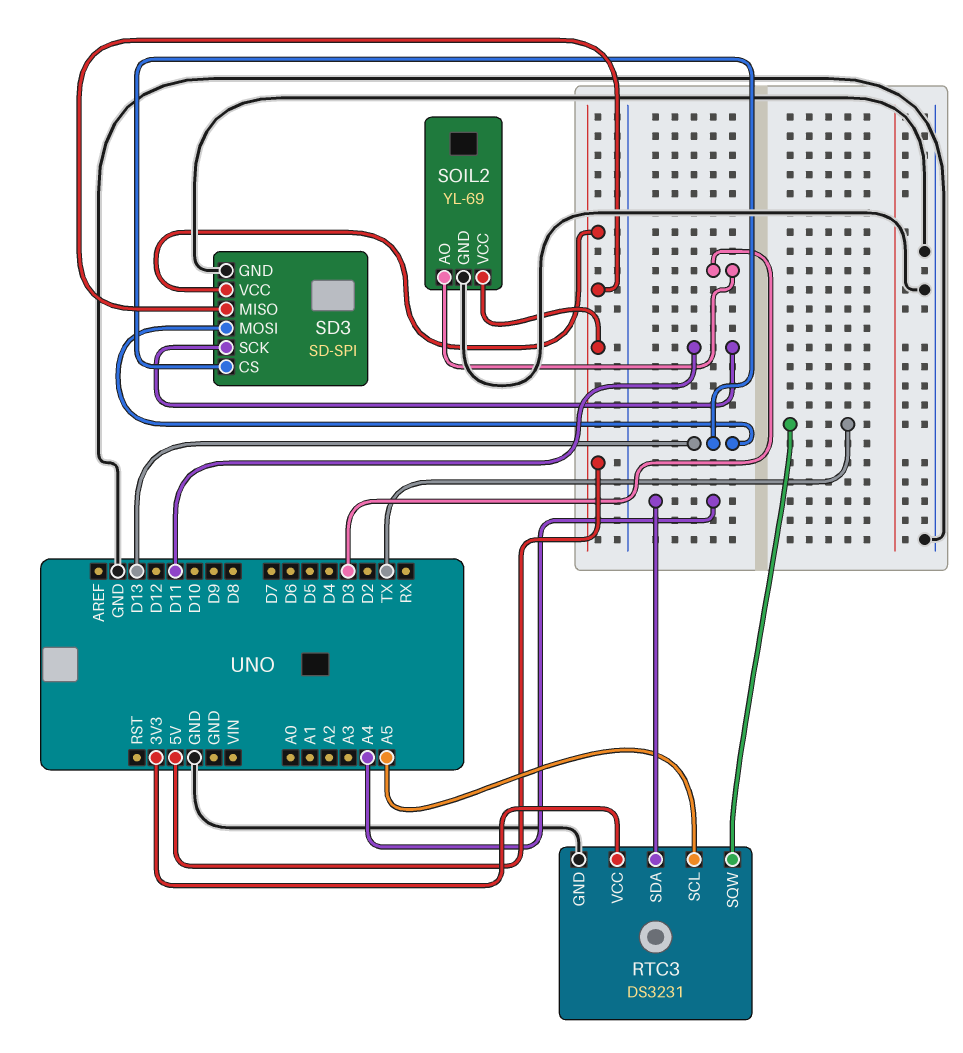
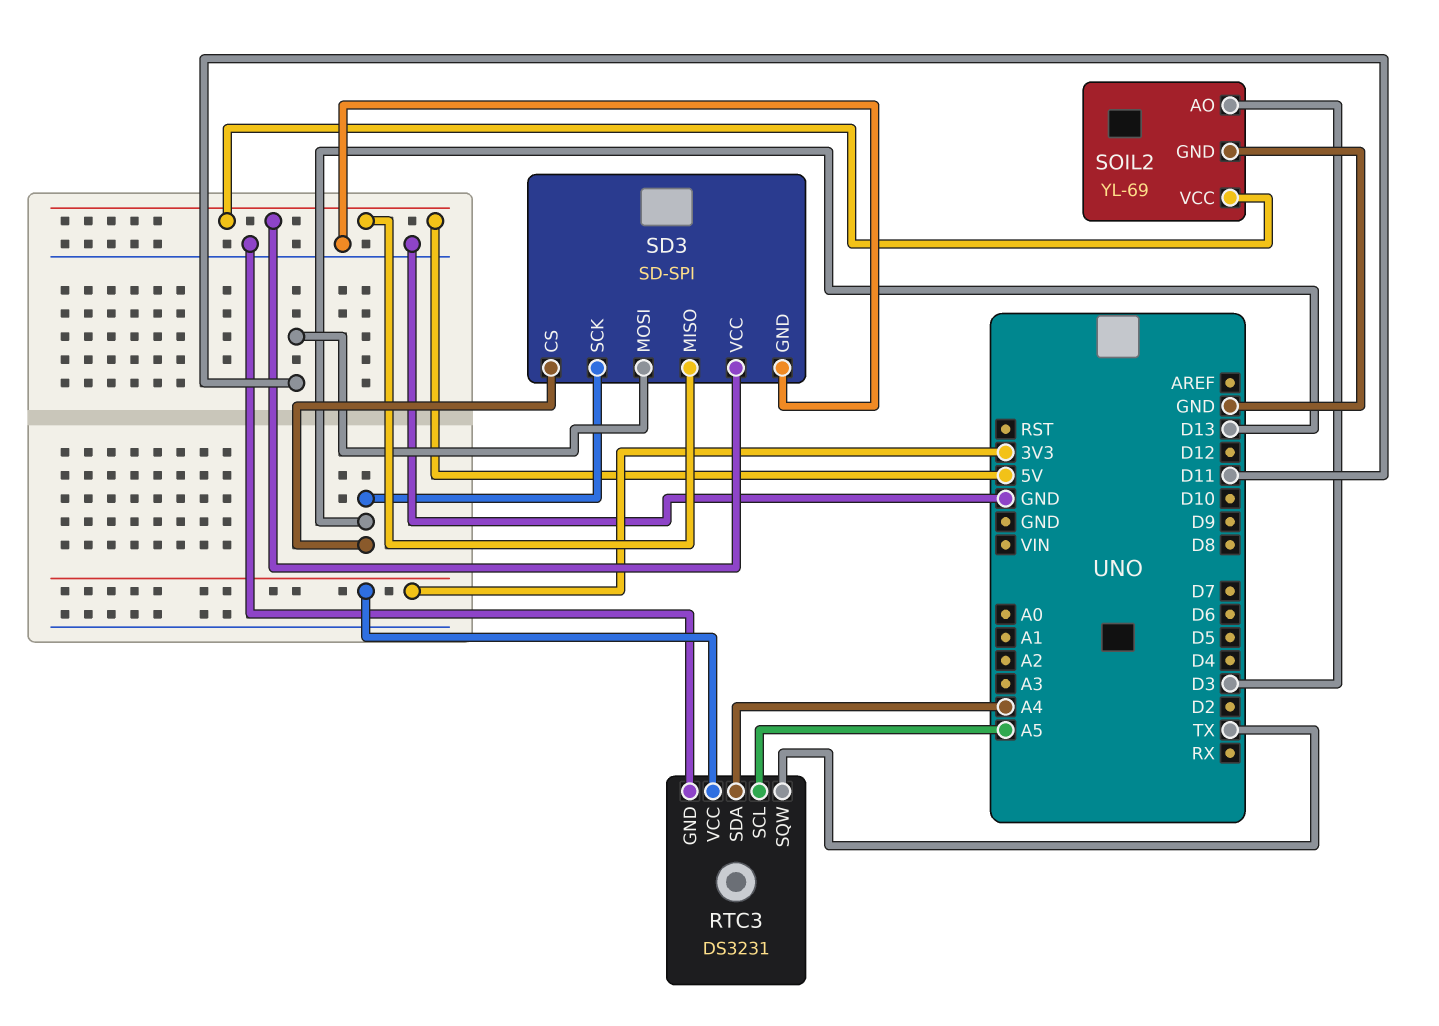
SD3 pin MOSI: D13 -> D11
SD3 pin SCK: D11 -> D13

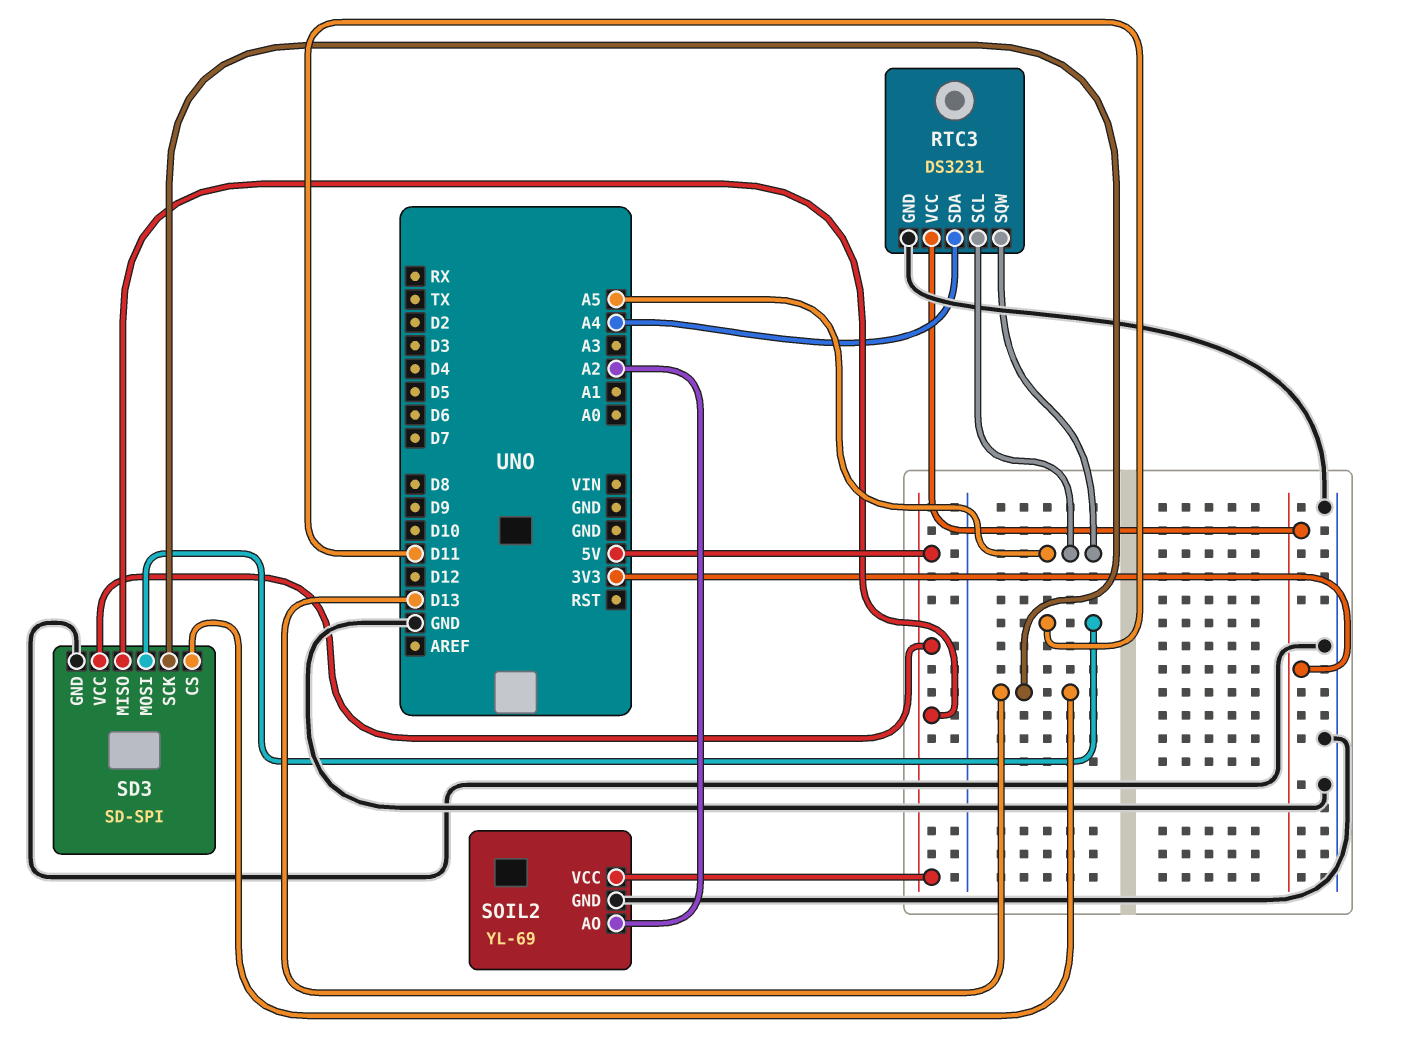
RTC3 pin SQW: TX -> A5
SOIL2 pin AO: D3 -> A2

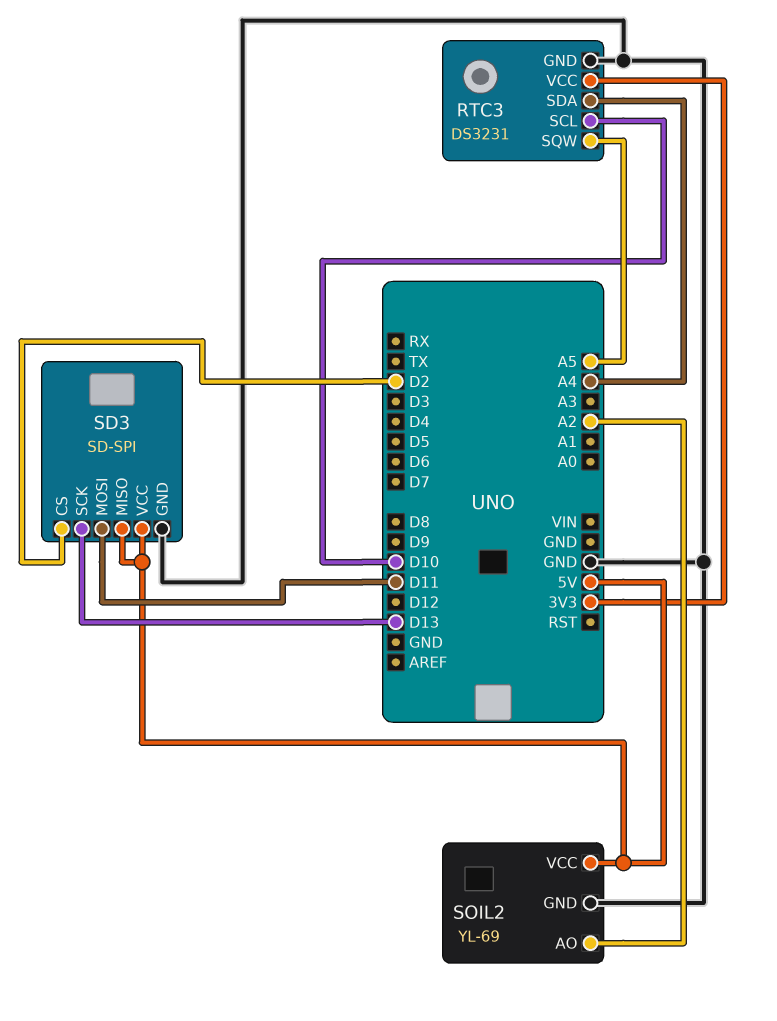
RTC3 pin SCL: A5 -> D10
SD3 pin CS: D13 -> D2

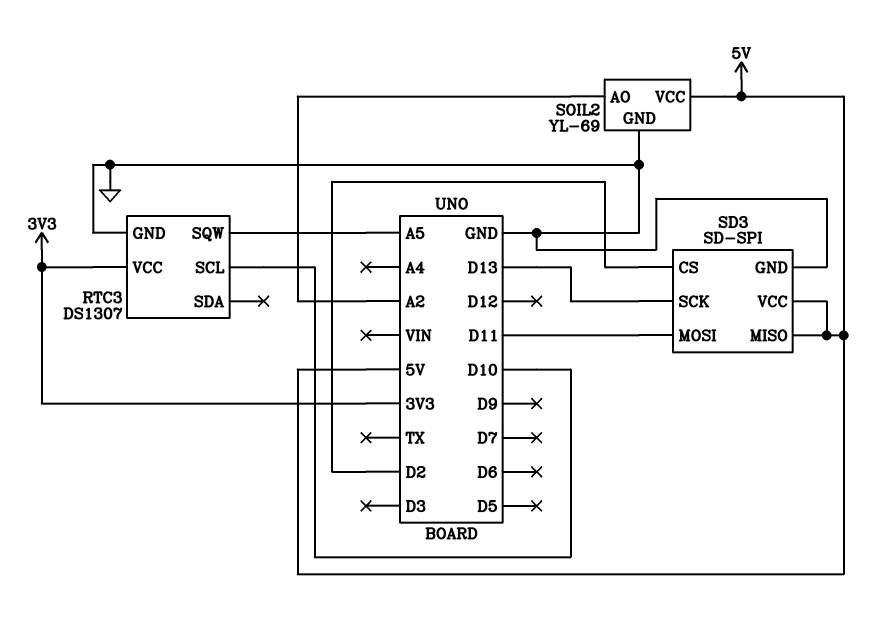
RTC3: DS3231 -> DS1307
RTC3 pin SDA: A4 -> none

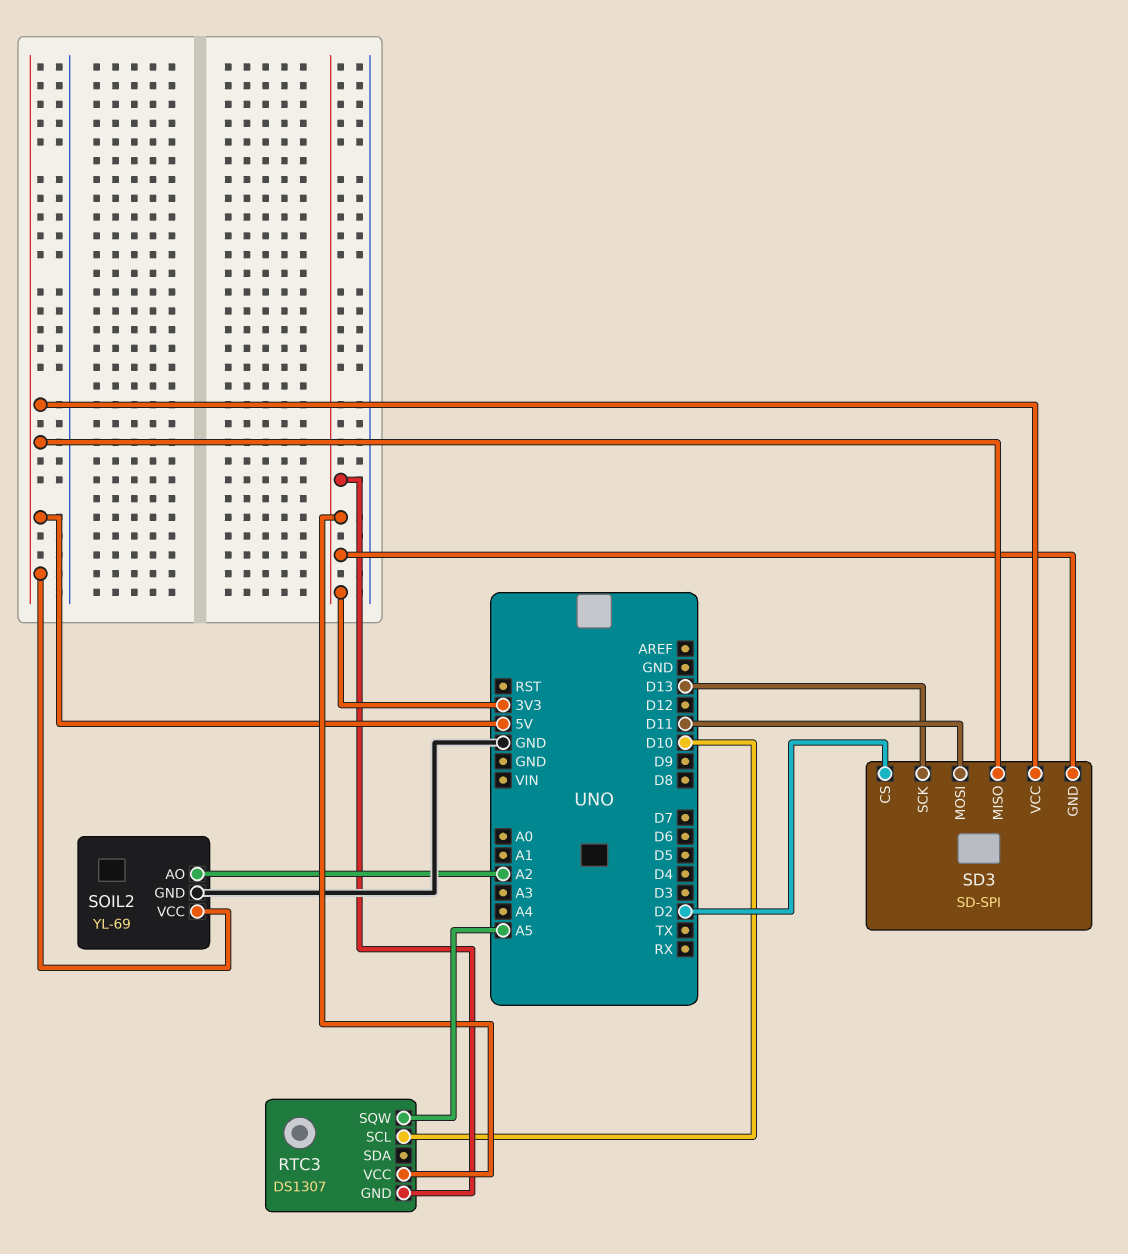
RTC3 pin GND: GND -> 3V3
SD3 pin GND: GND -> 3V3

